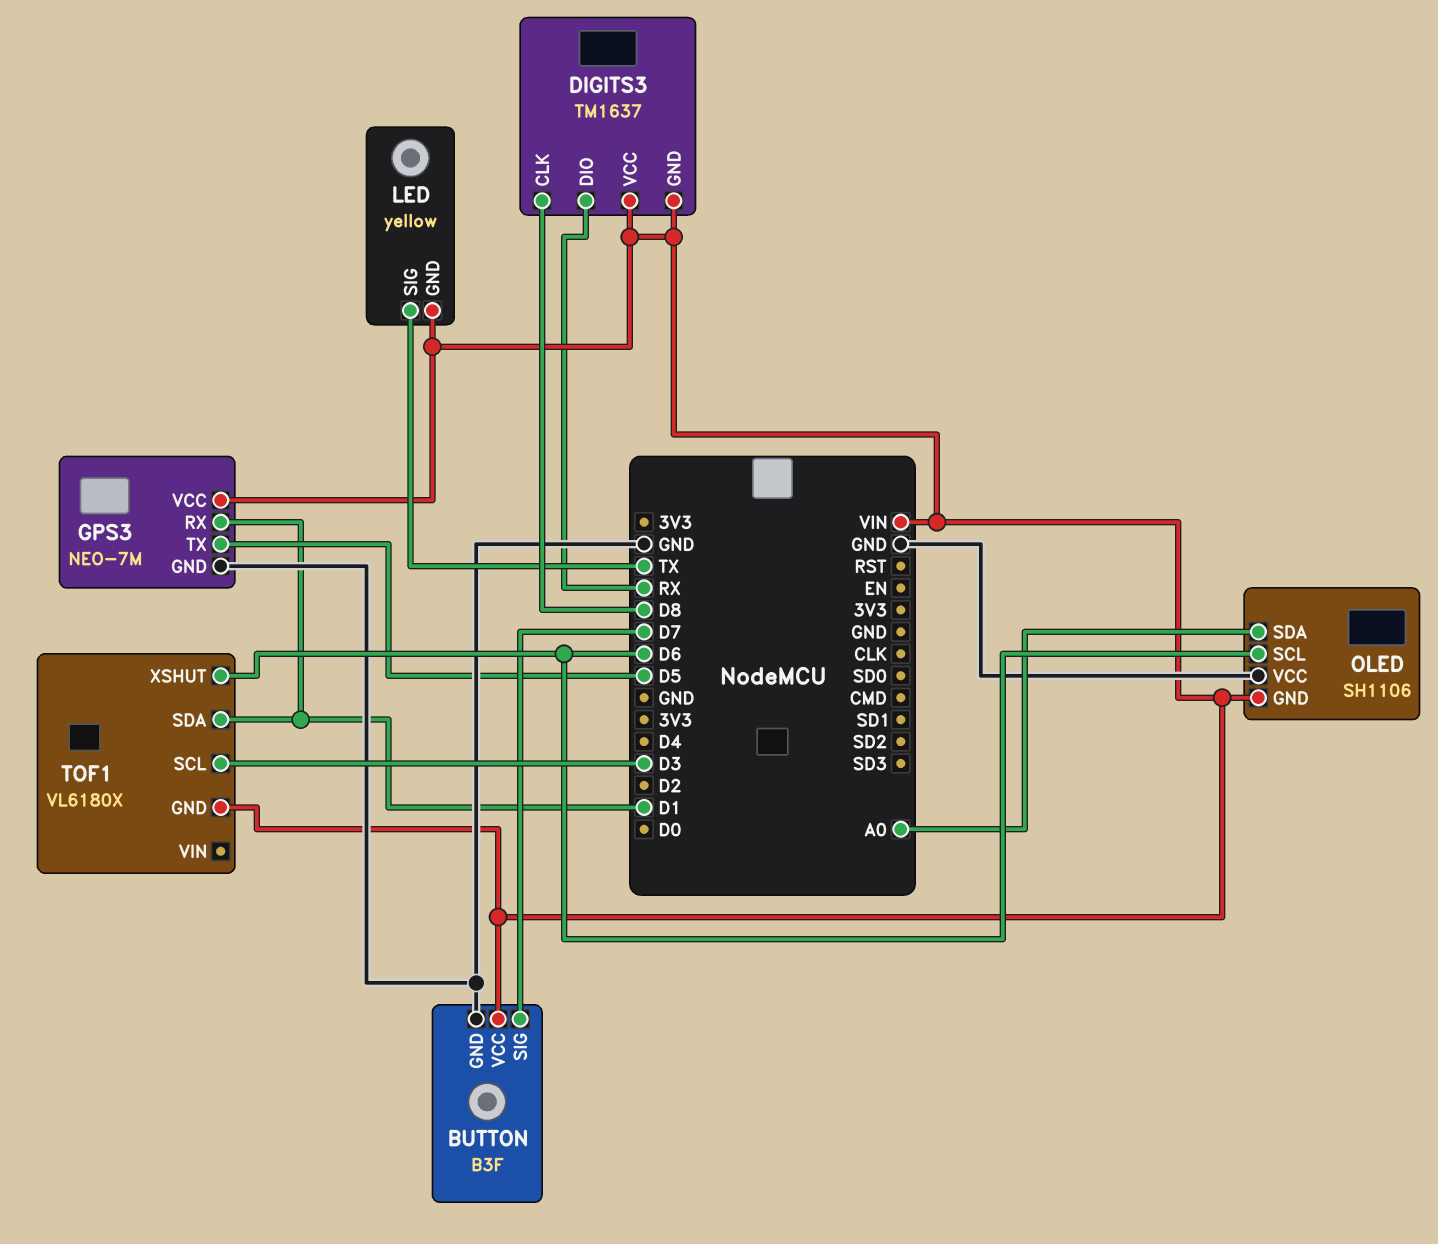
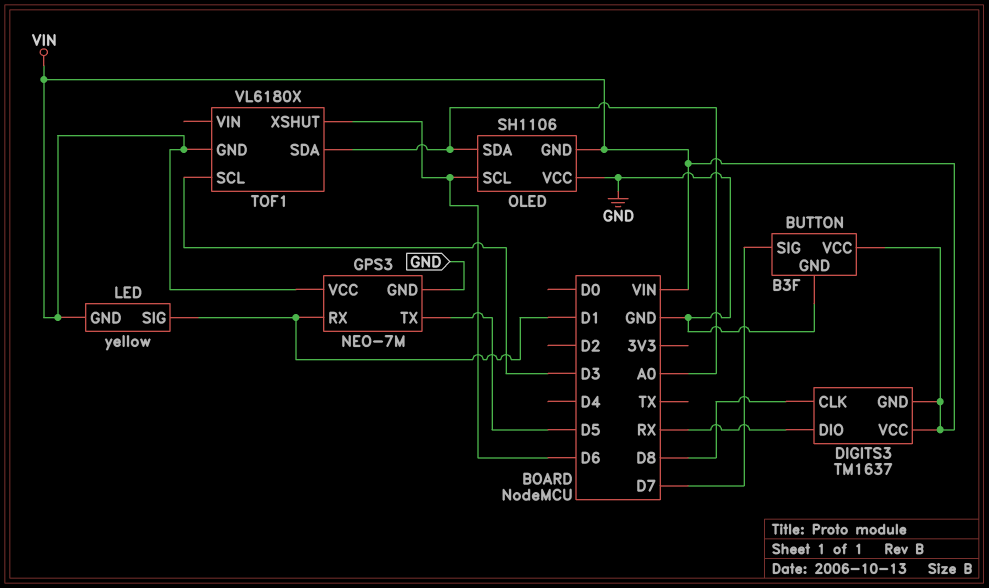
LED pin SIG: TX -> D1
TOF1 pin SDA: D1 -> A0

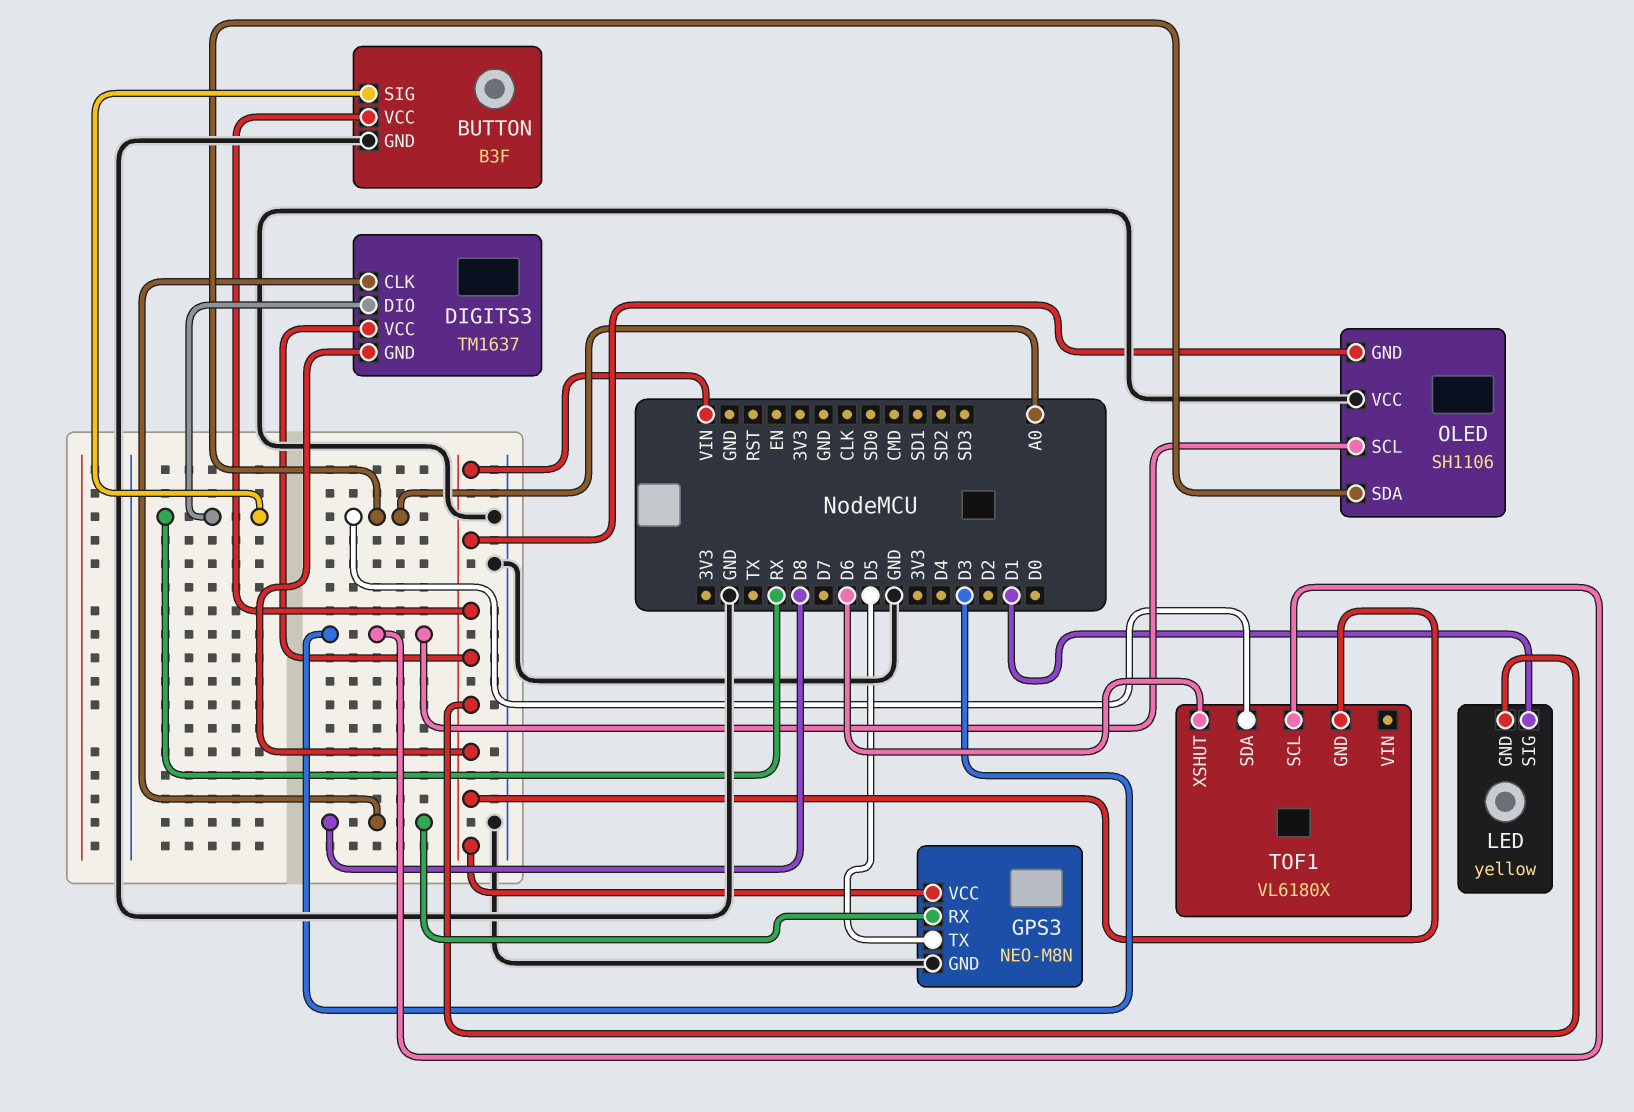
BUTTON pin SIG: D7 -> RX
GPS3: NEO-7M -> NEO-M8N
GPS3 pin RX: D1 -> D8
OLED pin SCL: D6 -> D3

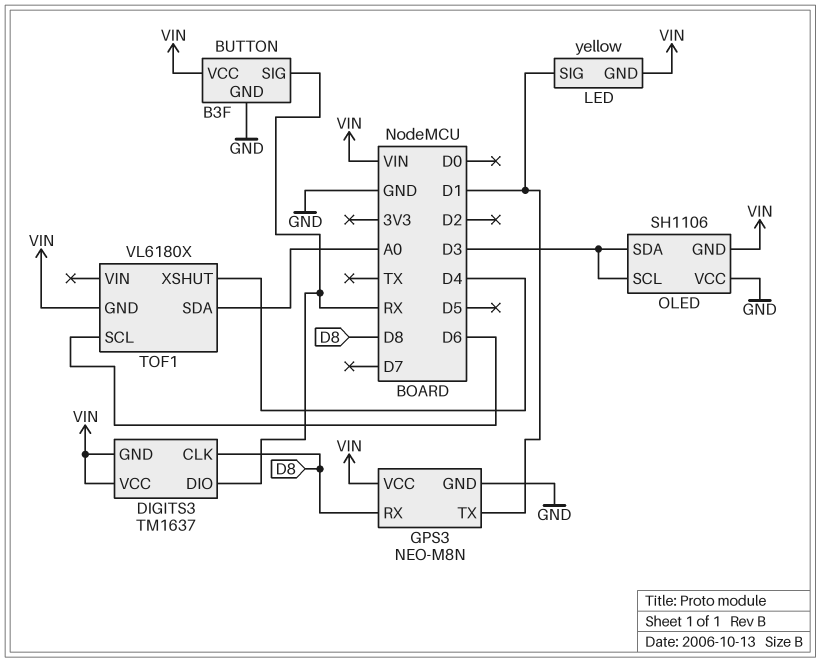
GPS3 pin TX: D5 -> D1
OLED pin SDA: A0 -> D3
TOF1 pin SCL: D3 -> D6
TOF1 pin XSHUT: D6 -> D4

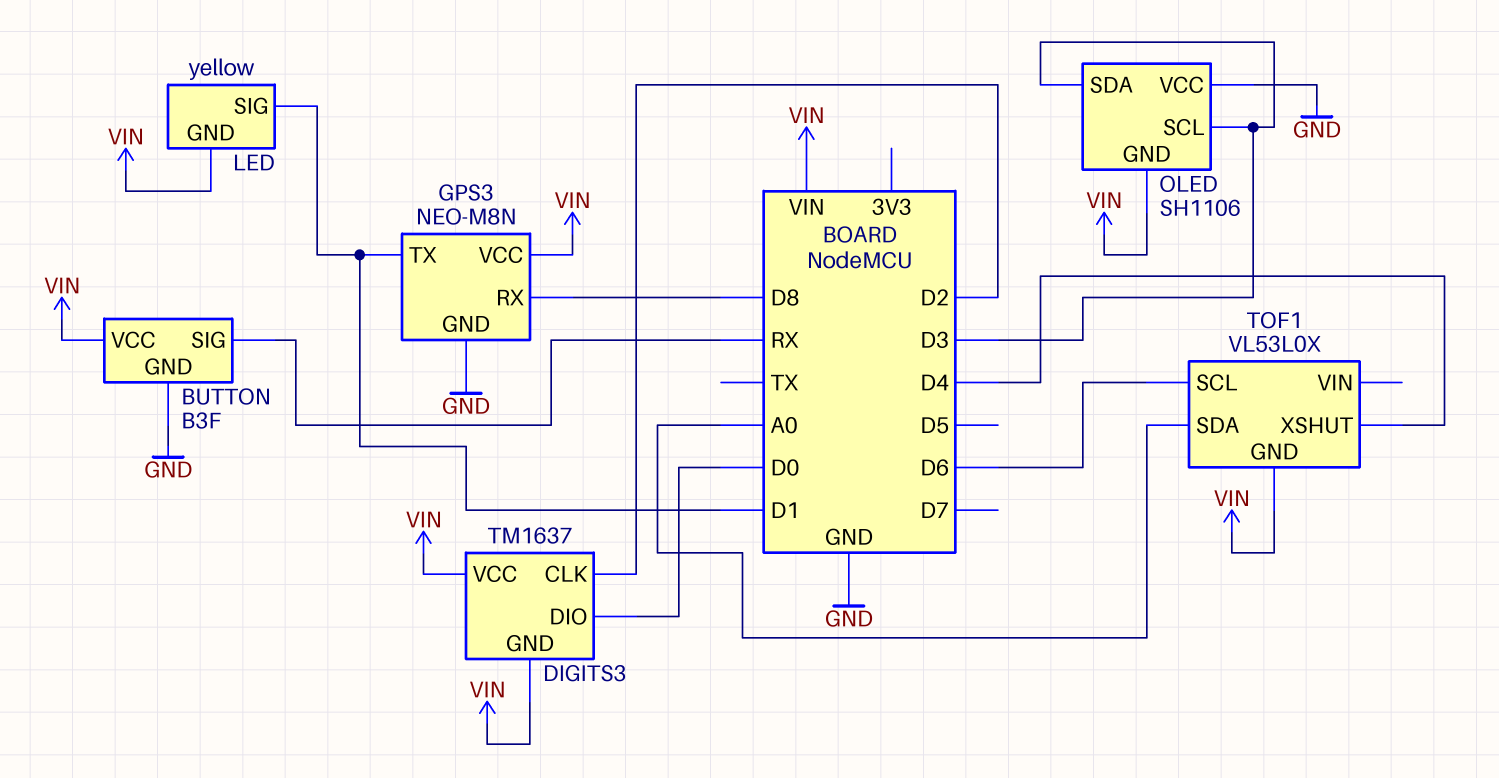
DIGITS3 pin CLK: D8 -> D2
DIGITS3 pin DIO: RX -> D0
TOF1: VL6180X -> VL53L0X

